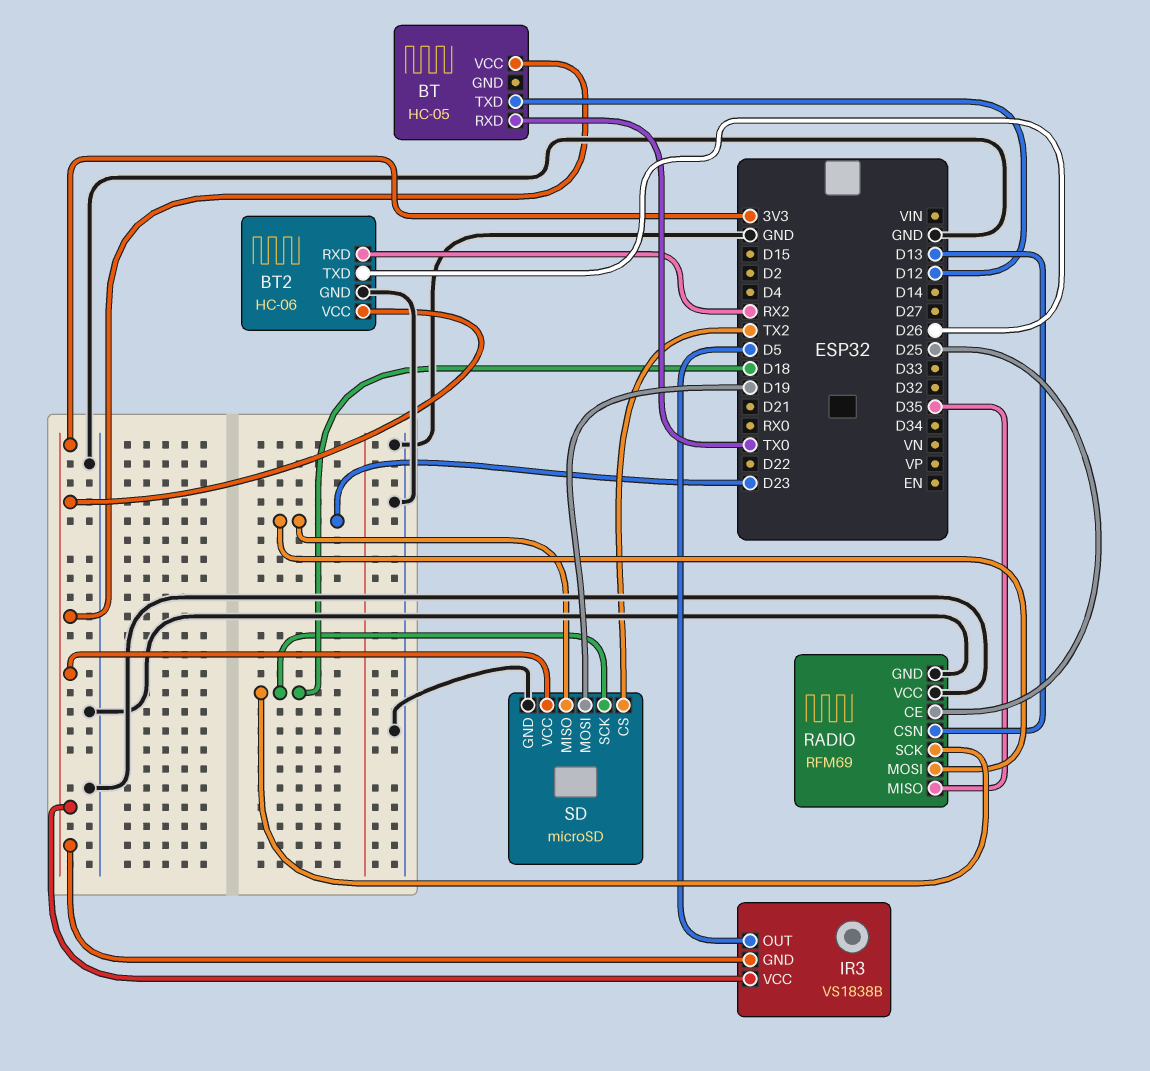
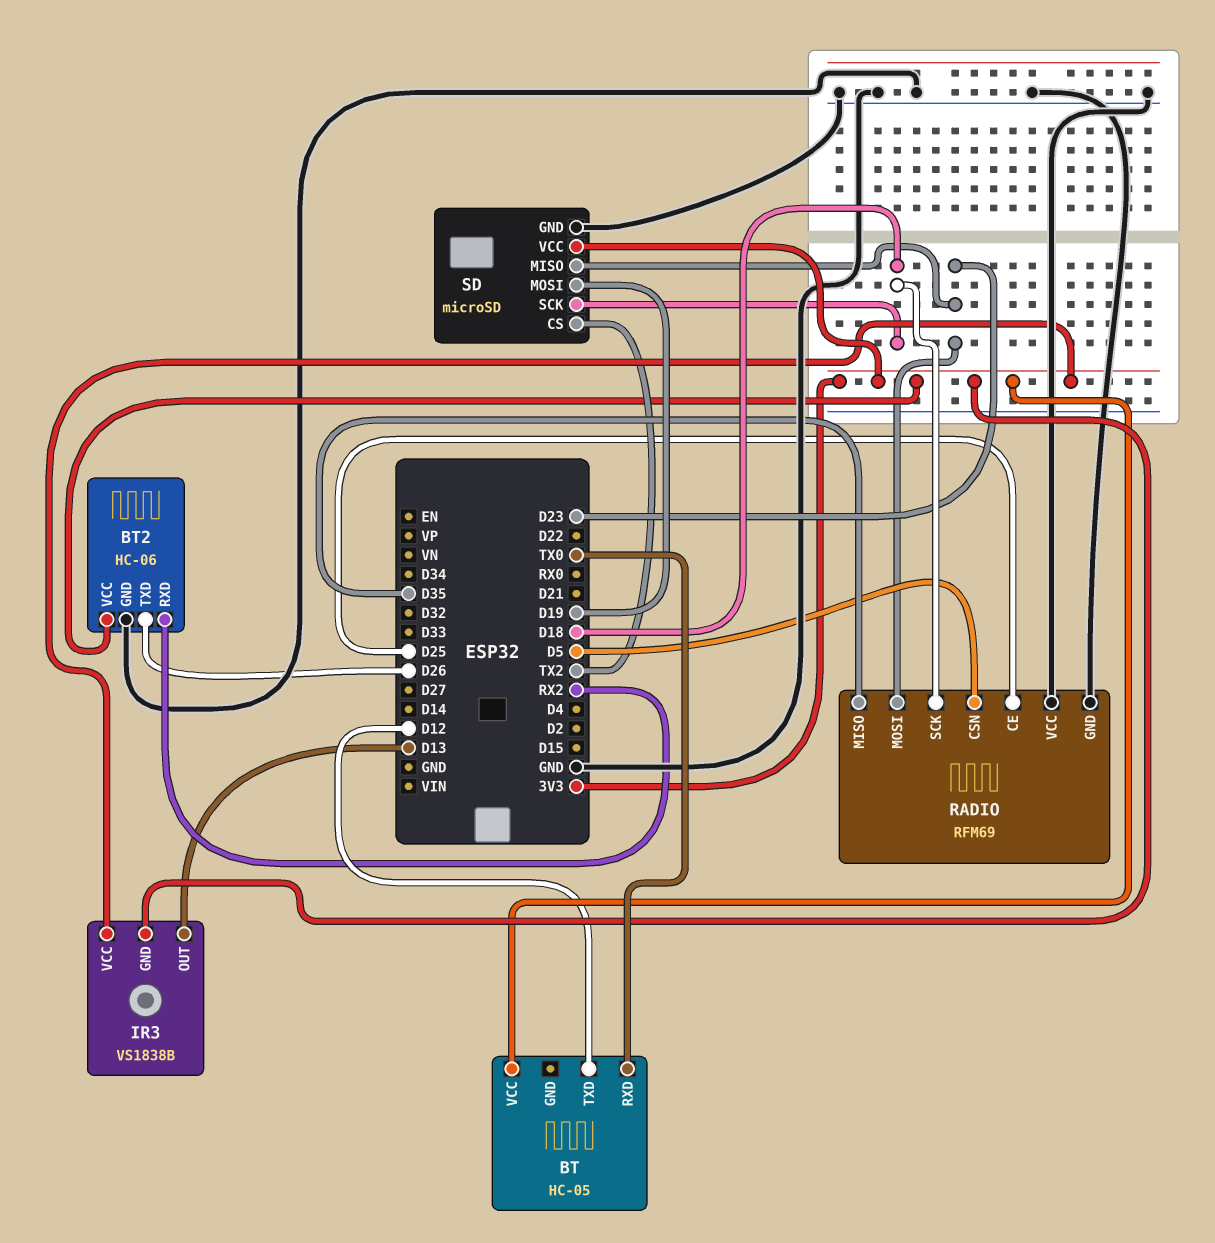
IR3 pin OUT: D5 -> D13
RADIO pin CSN: D13 -> D5

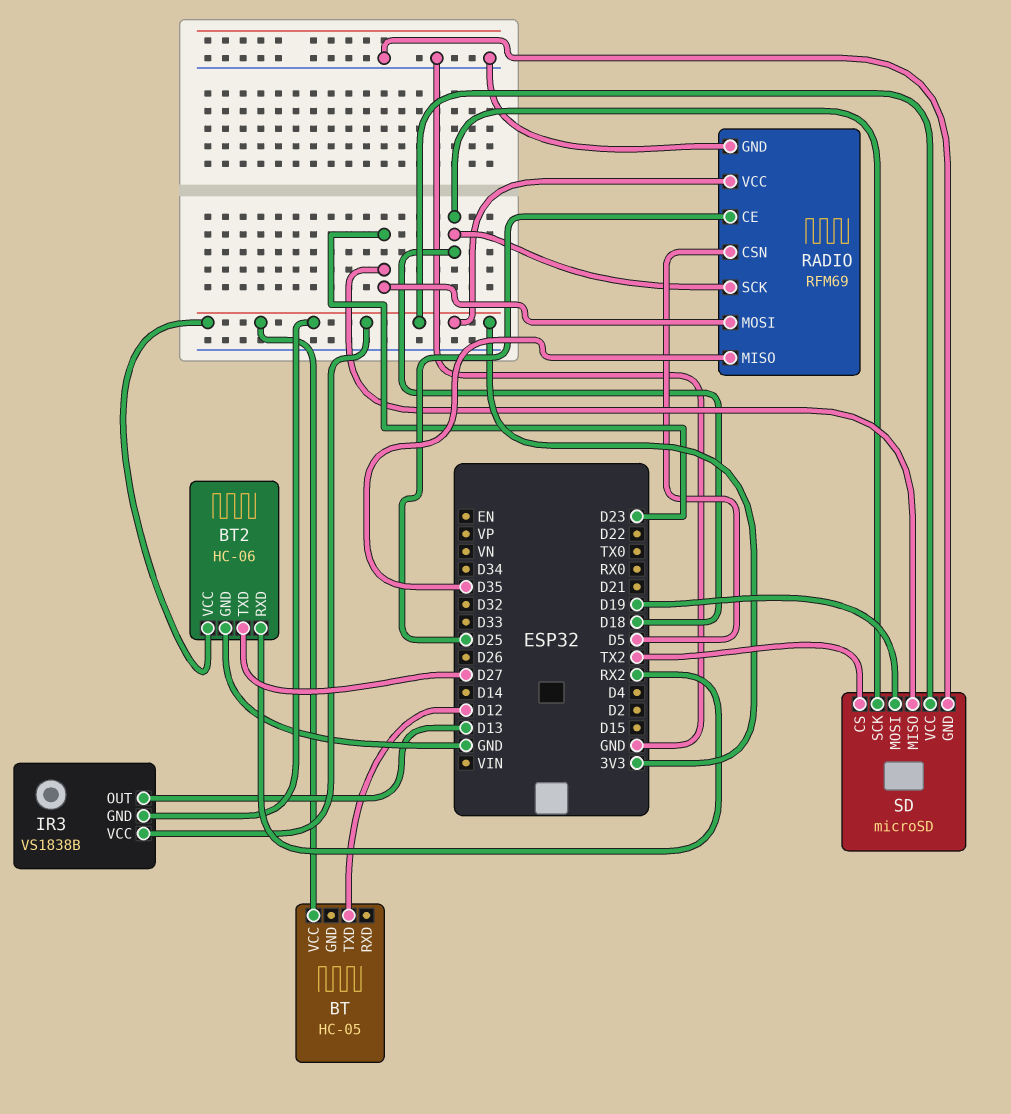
BT pin RXD: TX0 -> none
BT2 pin TXD: D26 -> D27
RADIO pin VCC: GND -> 3V3

